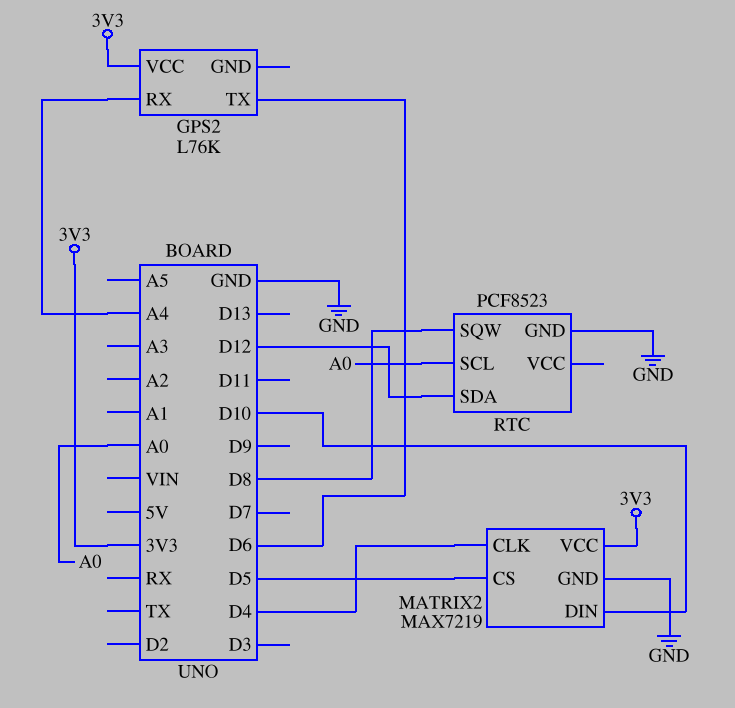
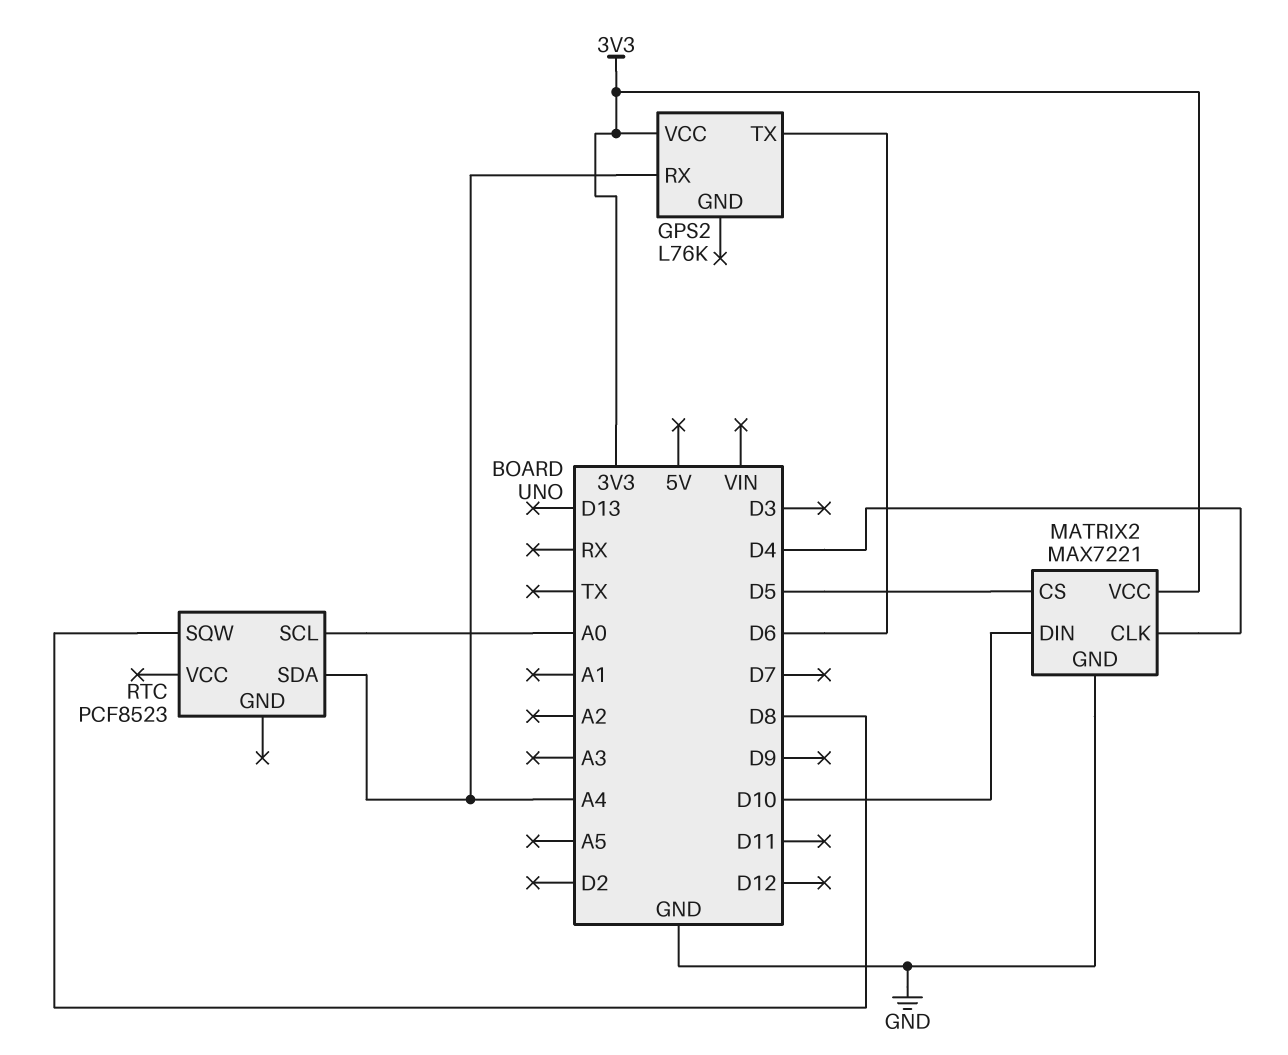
MATRIX2: MAX7219 -> MAX7221
RTC pin GND: GND -> none
RTC pin SDA: D12 -> A4

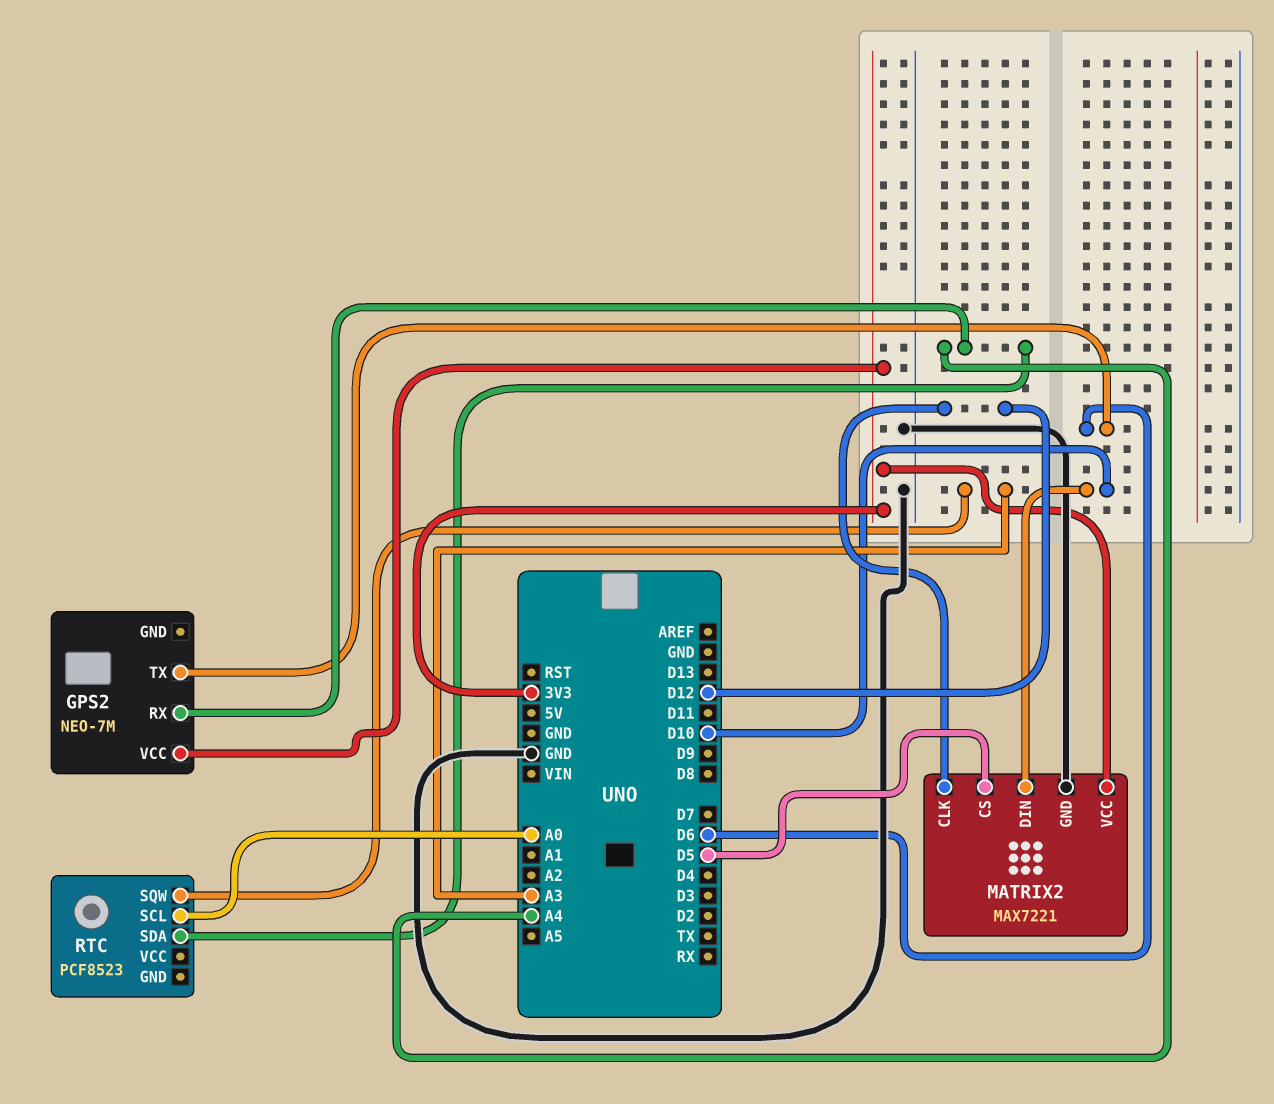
GPS2: L76K -> NEO-7M
MATRIX2 pin CLK: D4 -> D12
RTC pin SQW: D8 -> A3

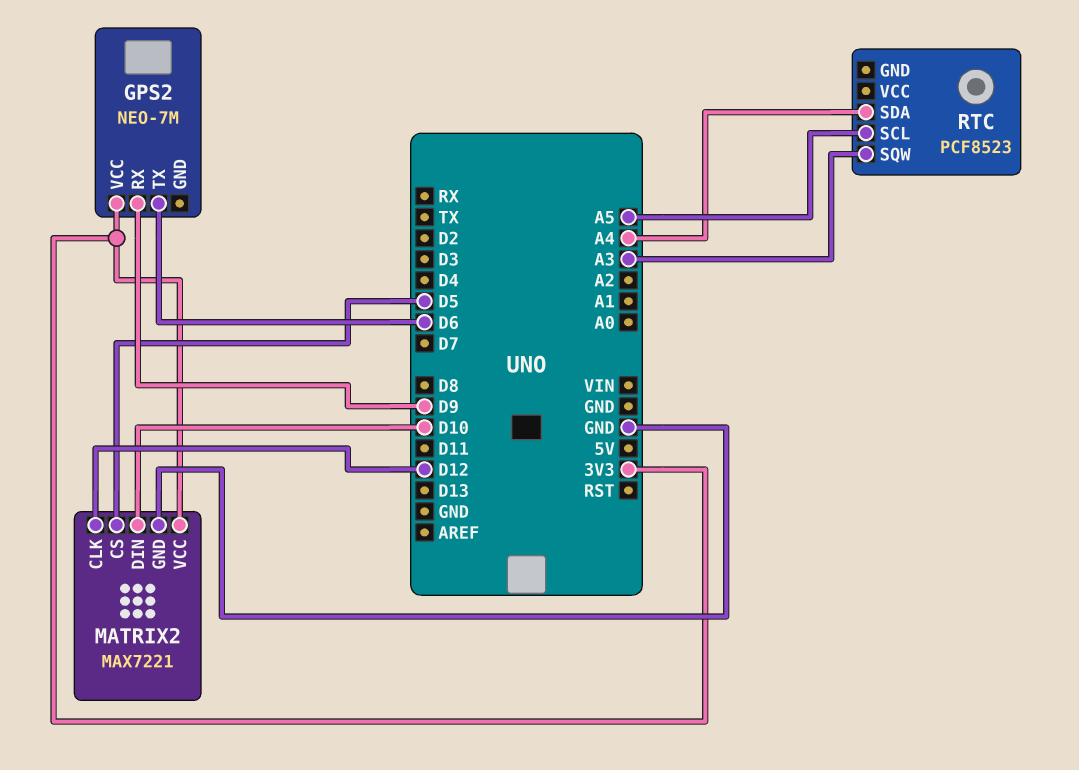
GPS2 pin RX: A4 -> D9
RTC pin SCL: A0 -> A5

